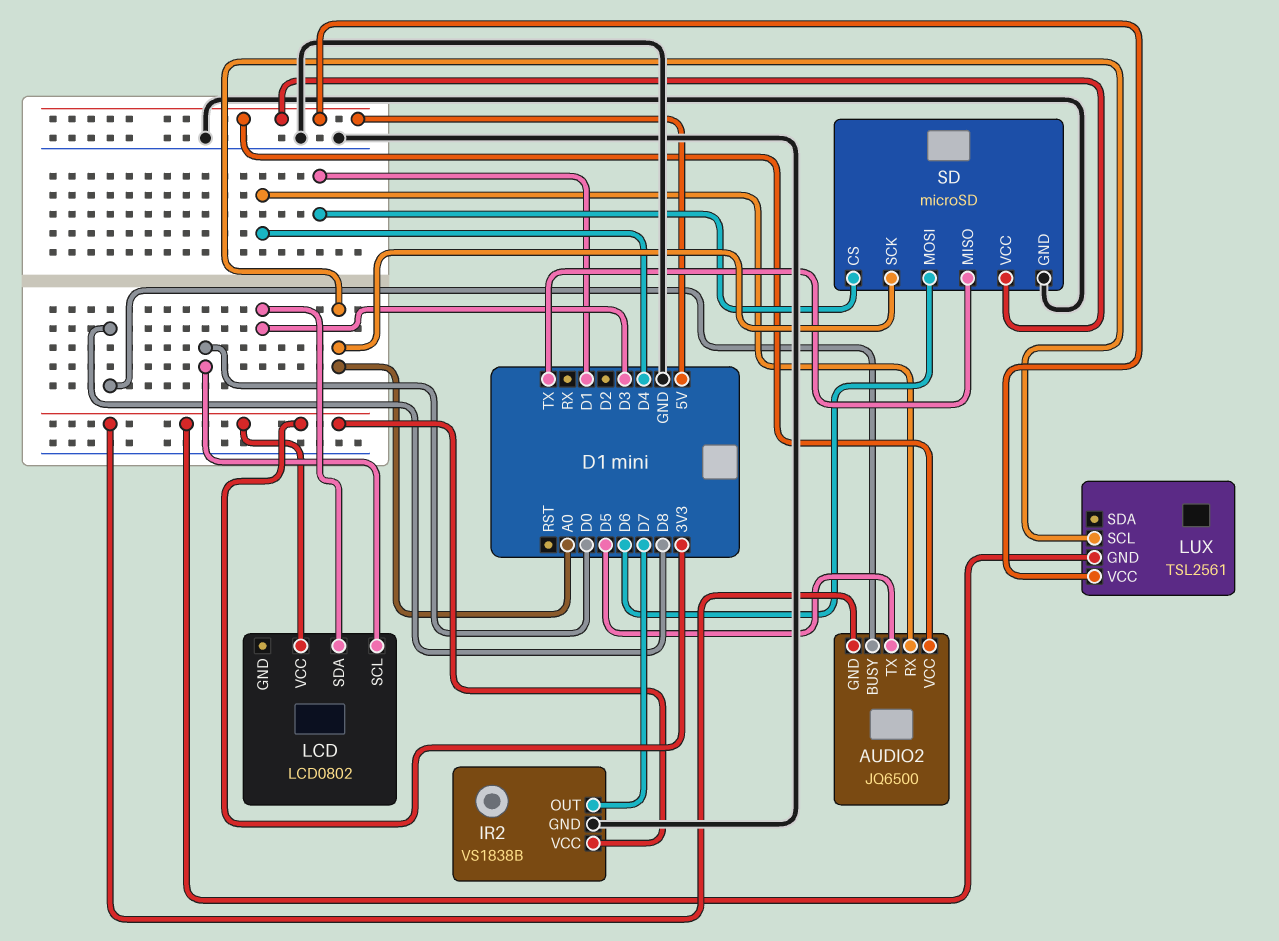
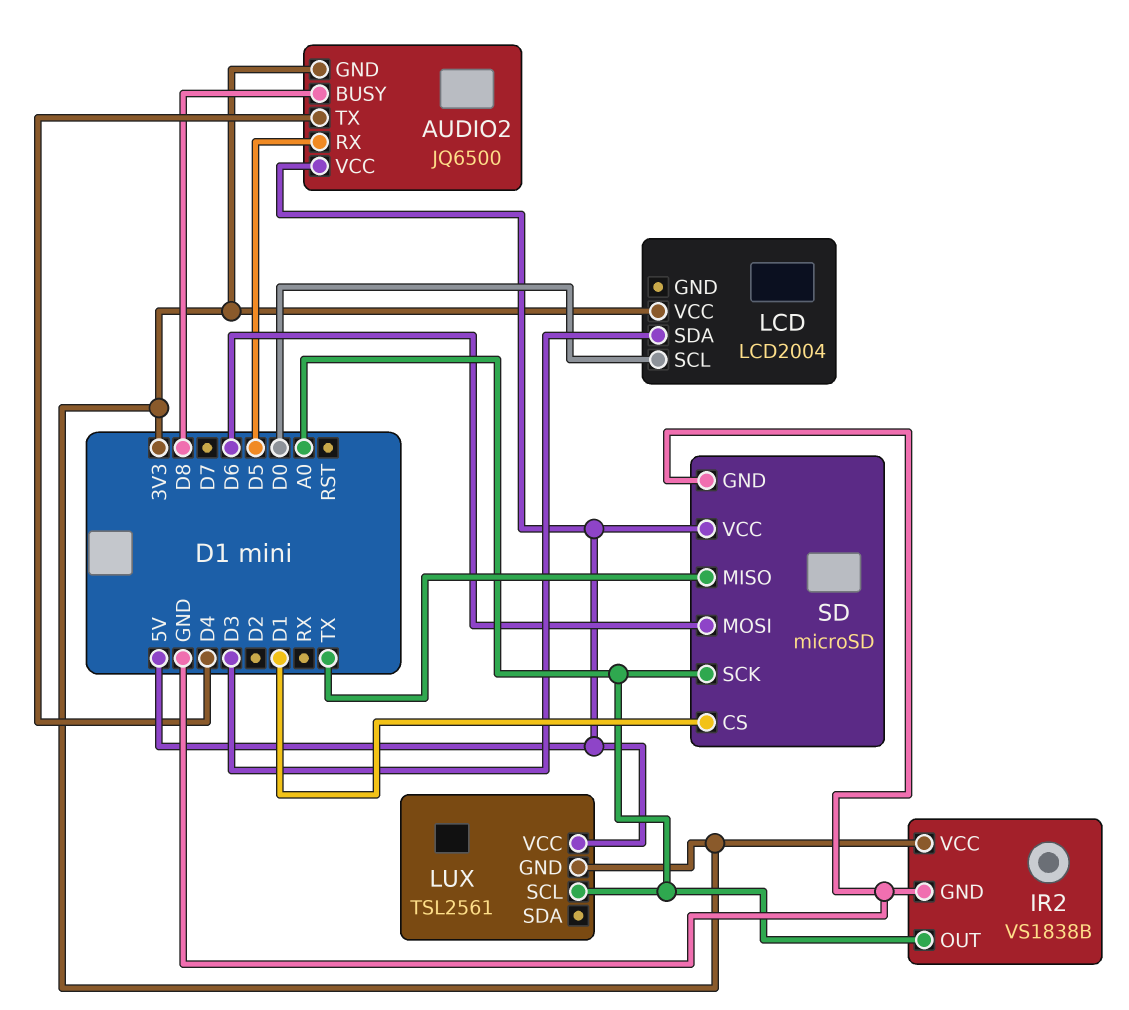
AUDIO2 pin RX: D4 -> D5
AUDIO2 pin TX: D5 -> D4
IR2 pin OUT: D7 -> A0
LCD: LCD0802 -> LCD2004

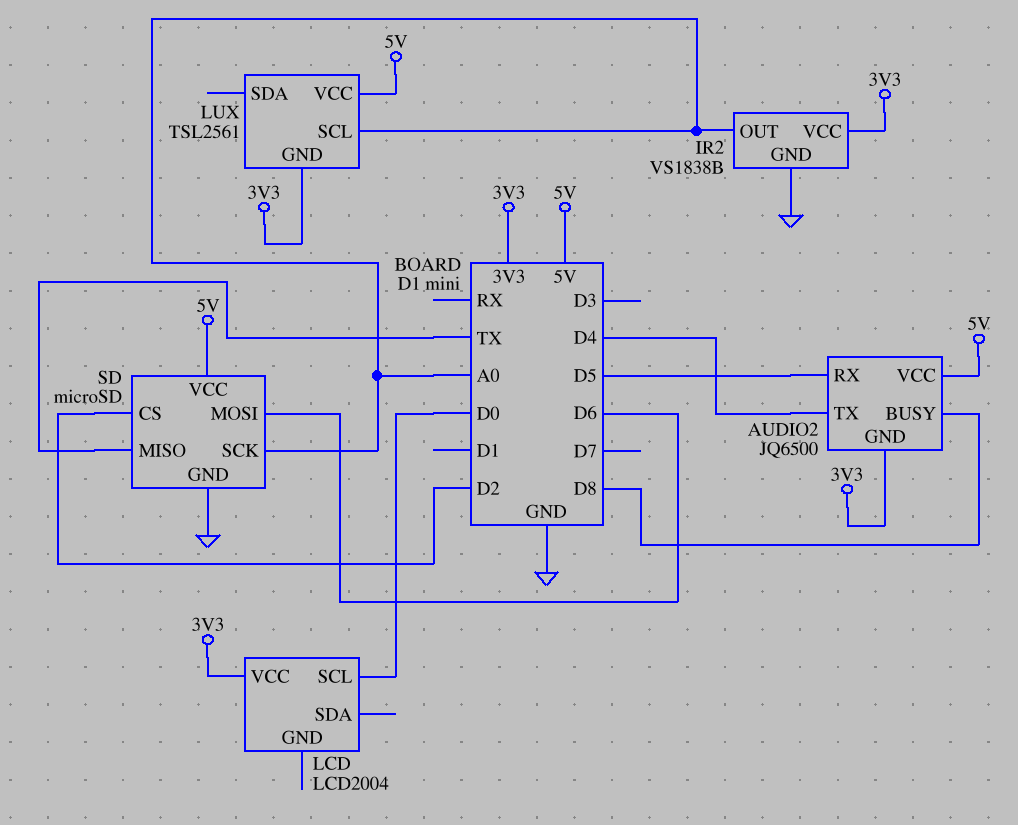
LCD pin SDA: D3 -> none
SD pin CS: D1 -> D2

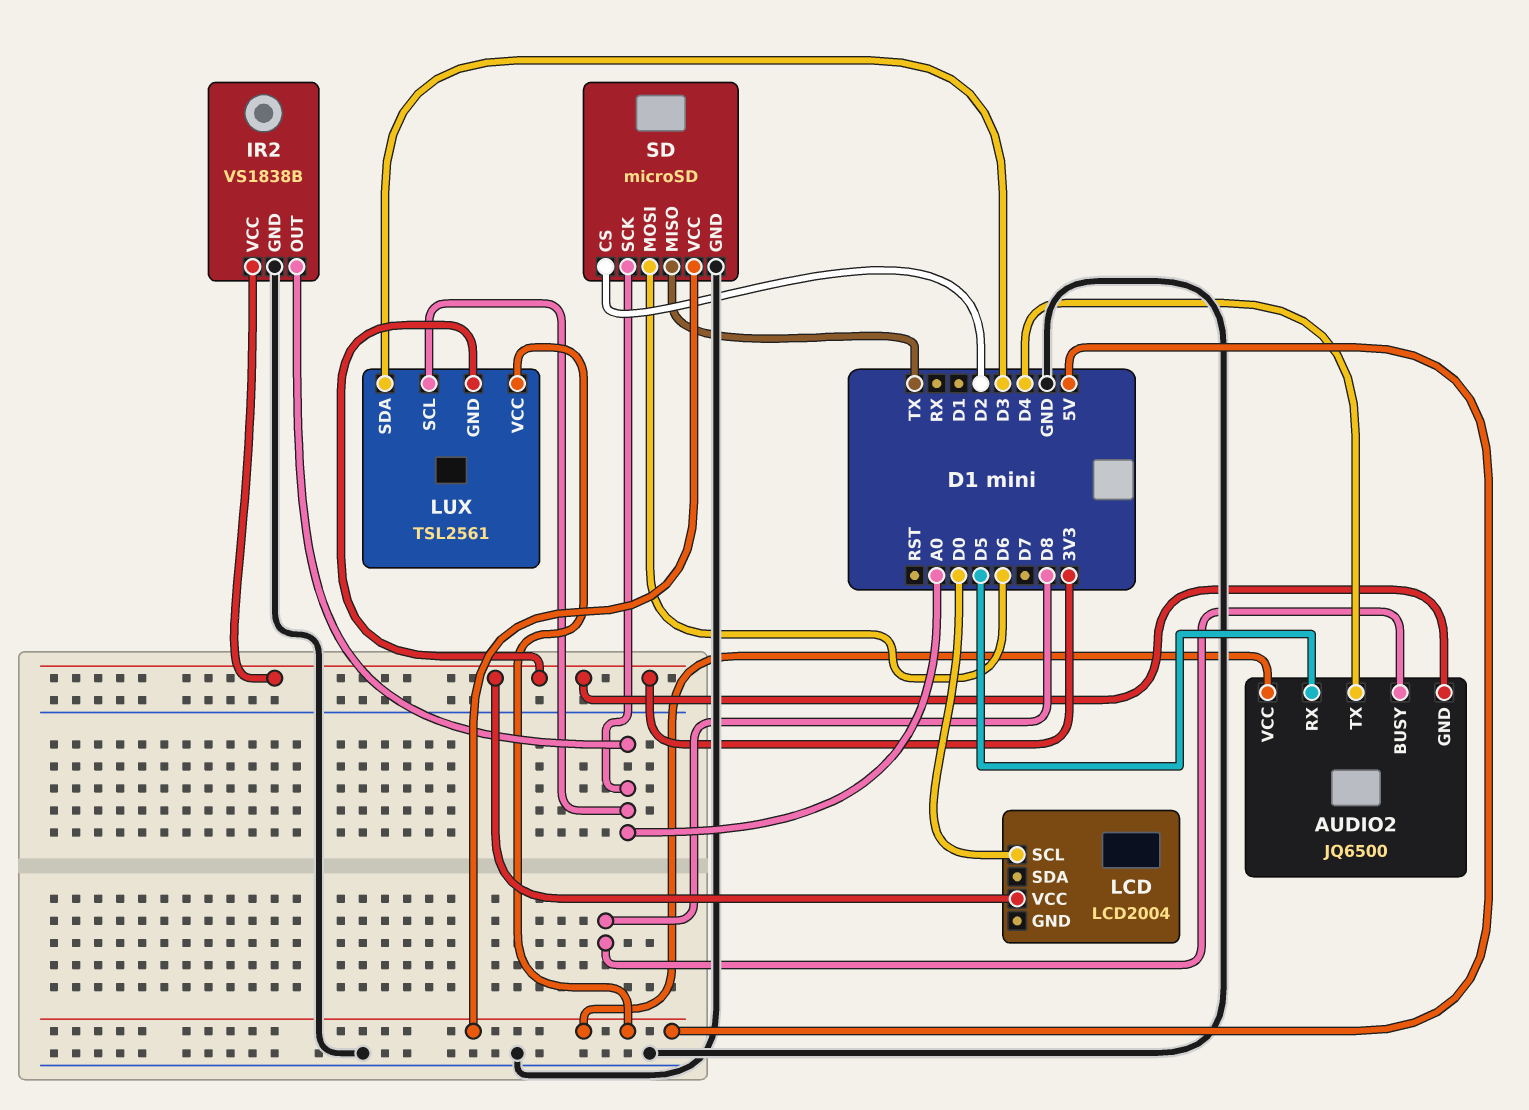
LUX pin SDA: none -> D3

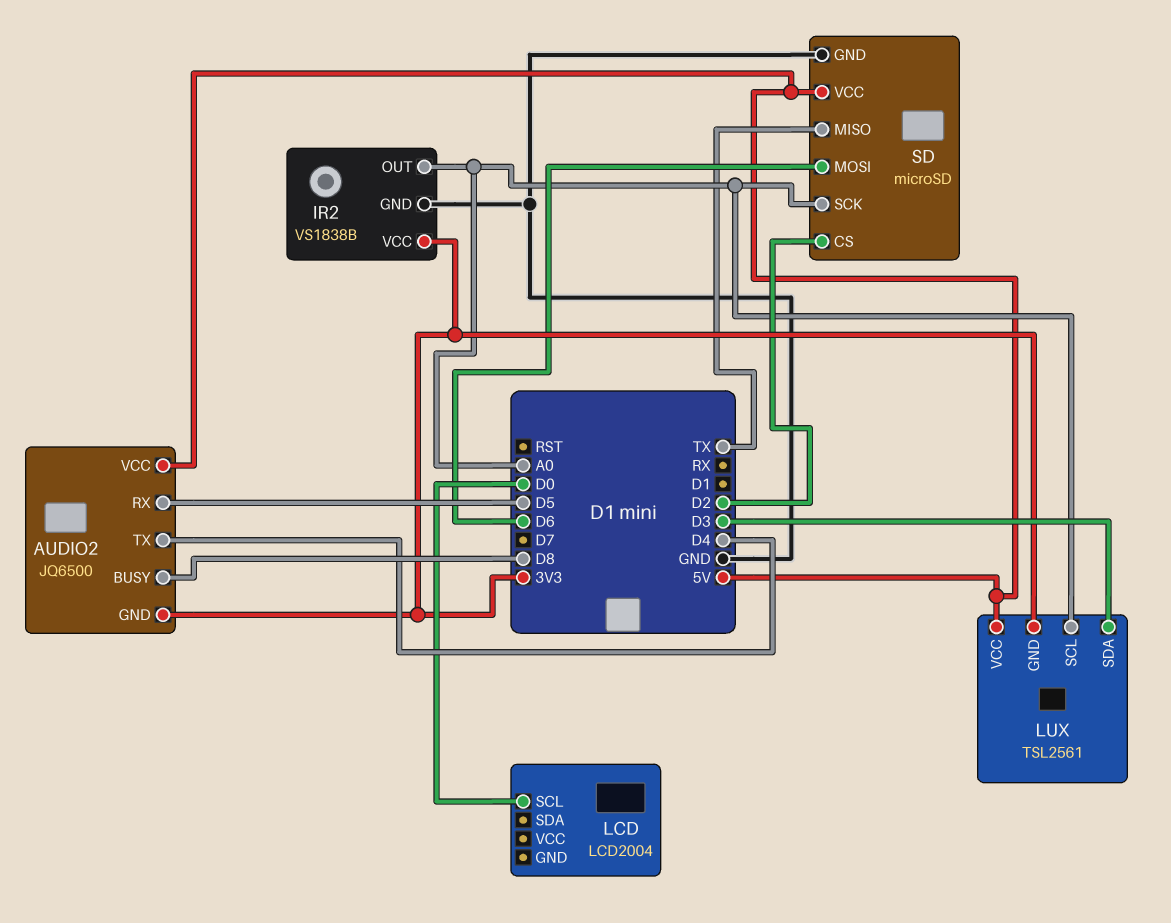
LCD pin VCC: 3V3 -> none

